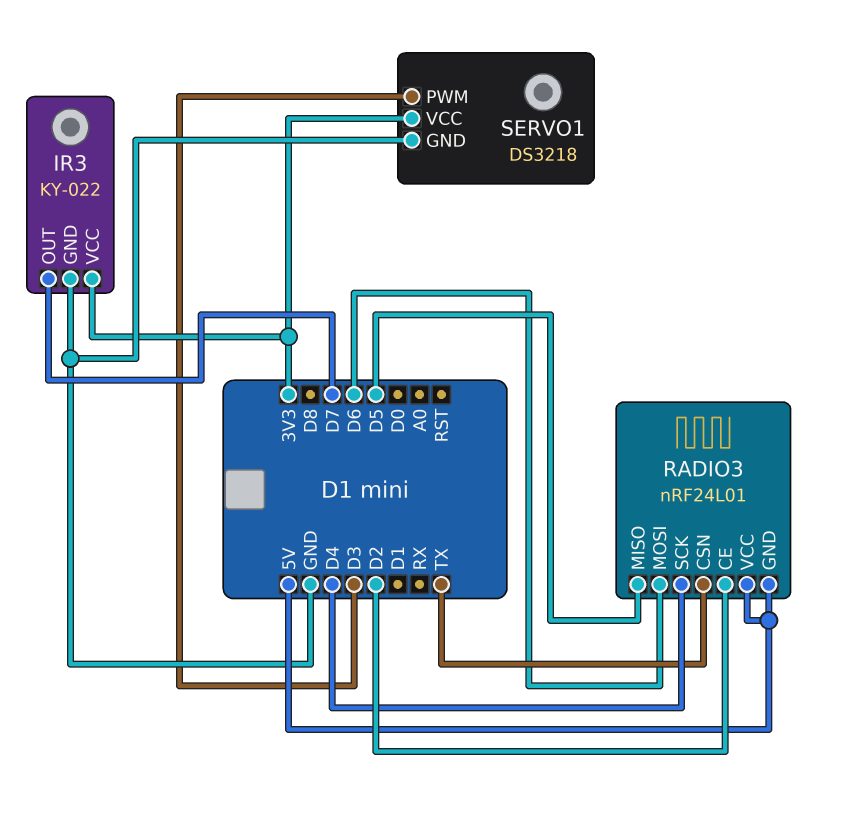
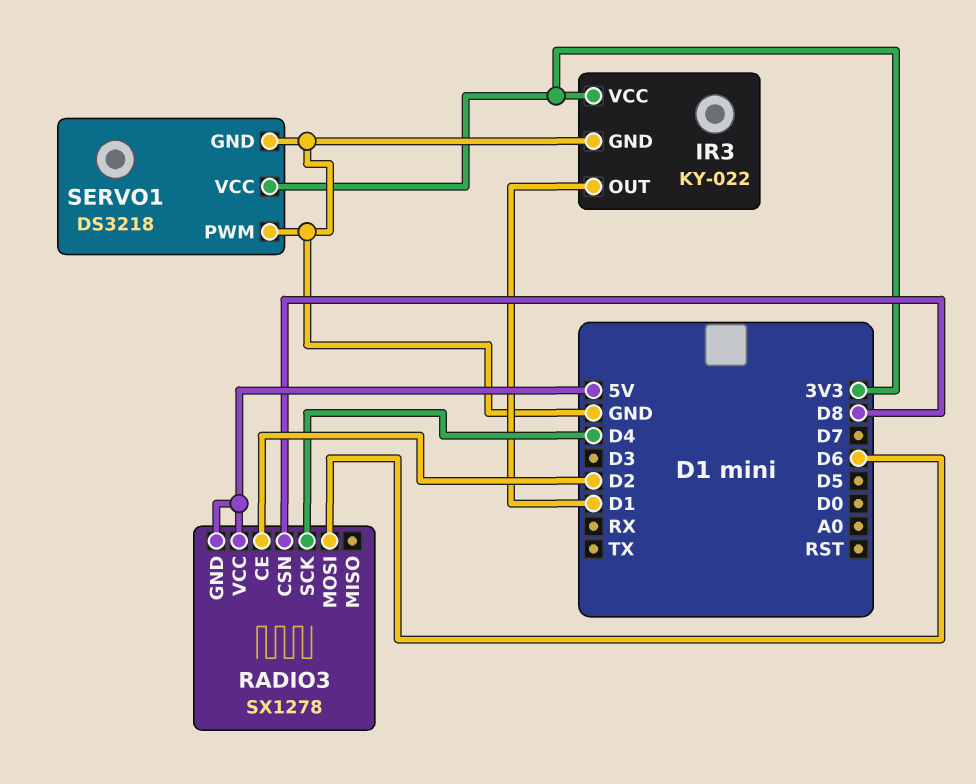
IR3 pin OUT: D7 -> D1
RADIO3: nRF24L01 -> SX1278
RADIO3 pin CSN: TX -> D8
RADIO3 pin MISO: D5 -> none
SERVO1 pin PWM: D3 -> GND

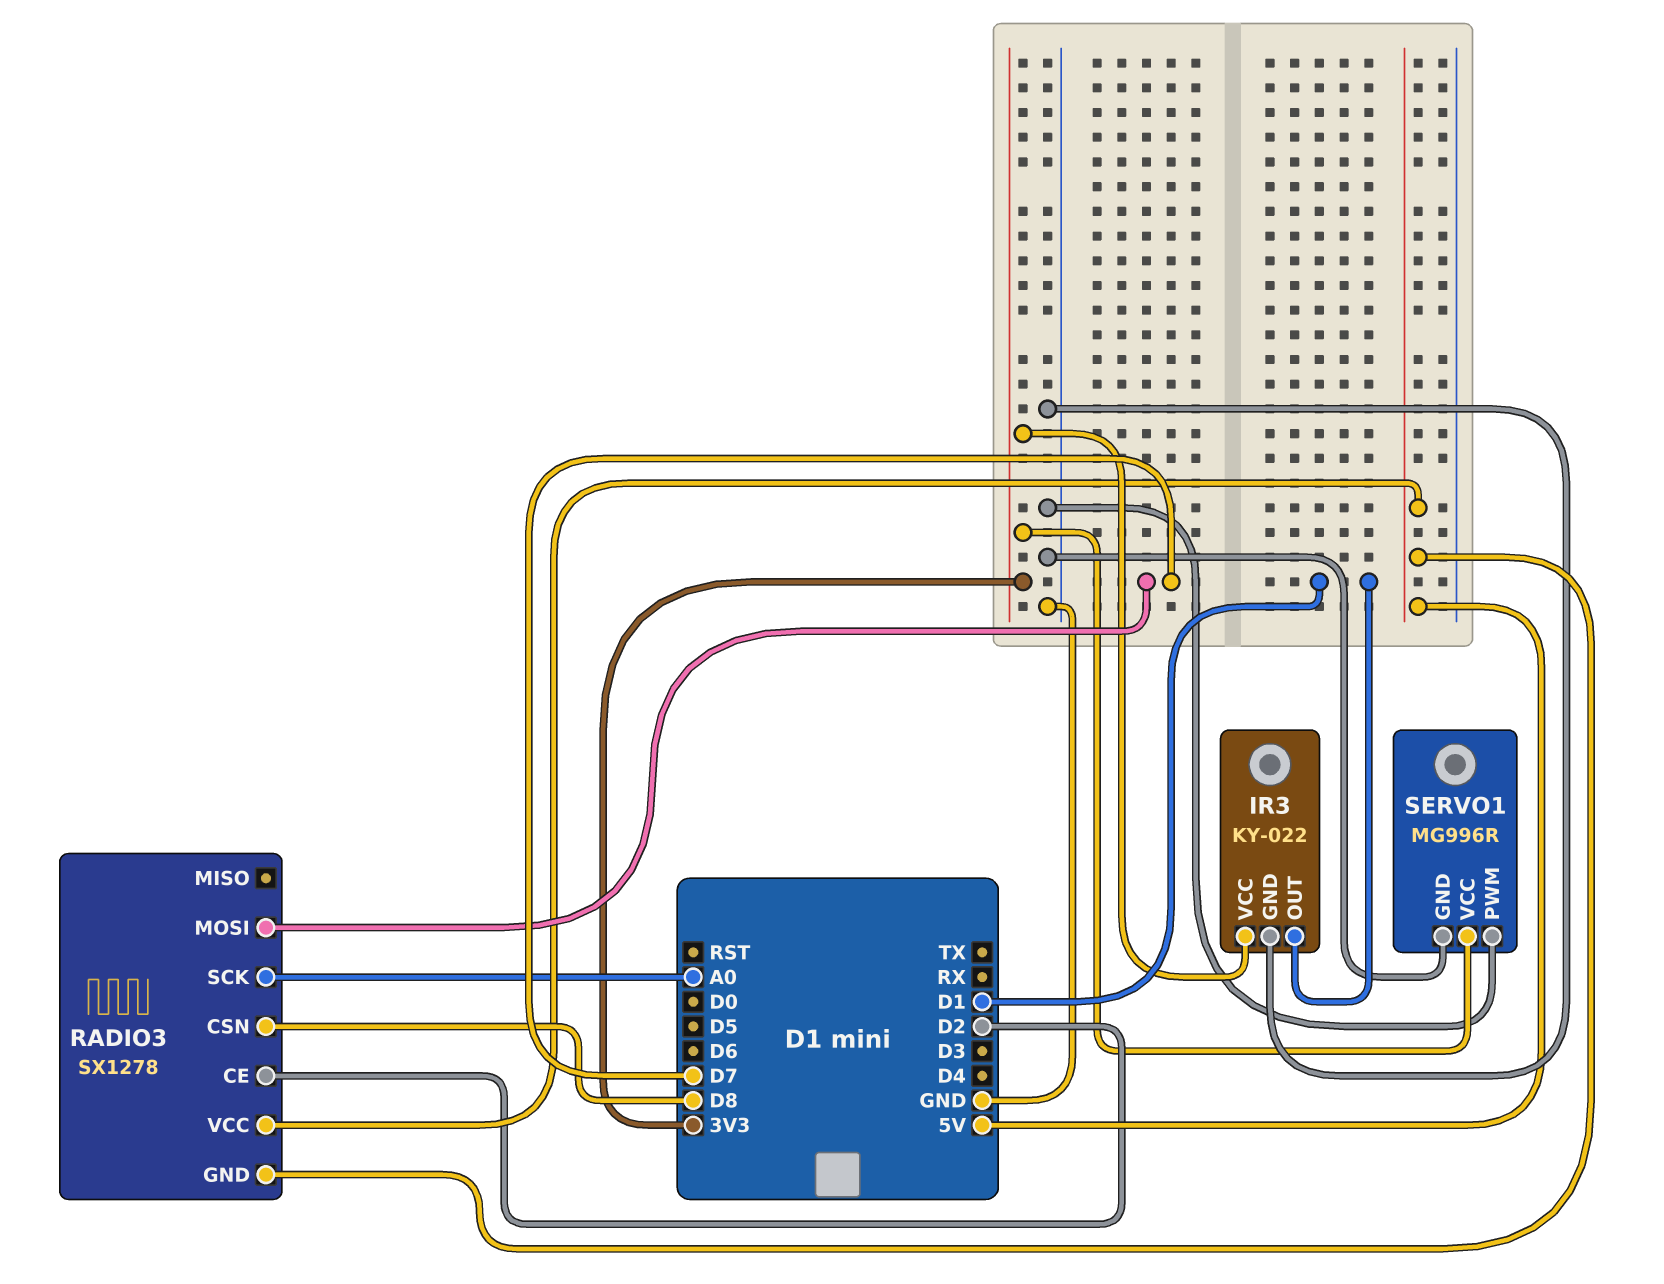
RADIO3 pin MOSI: D6 -> D7
RADIO3 pin SCK: D4 -> A0
SERVO1: DS3218 -> MG996R

